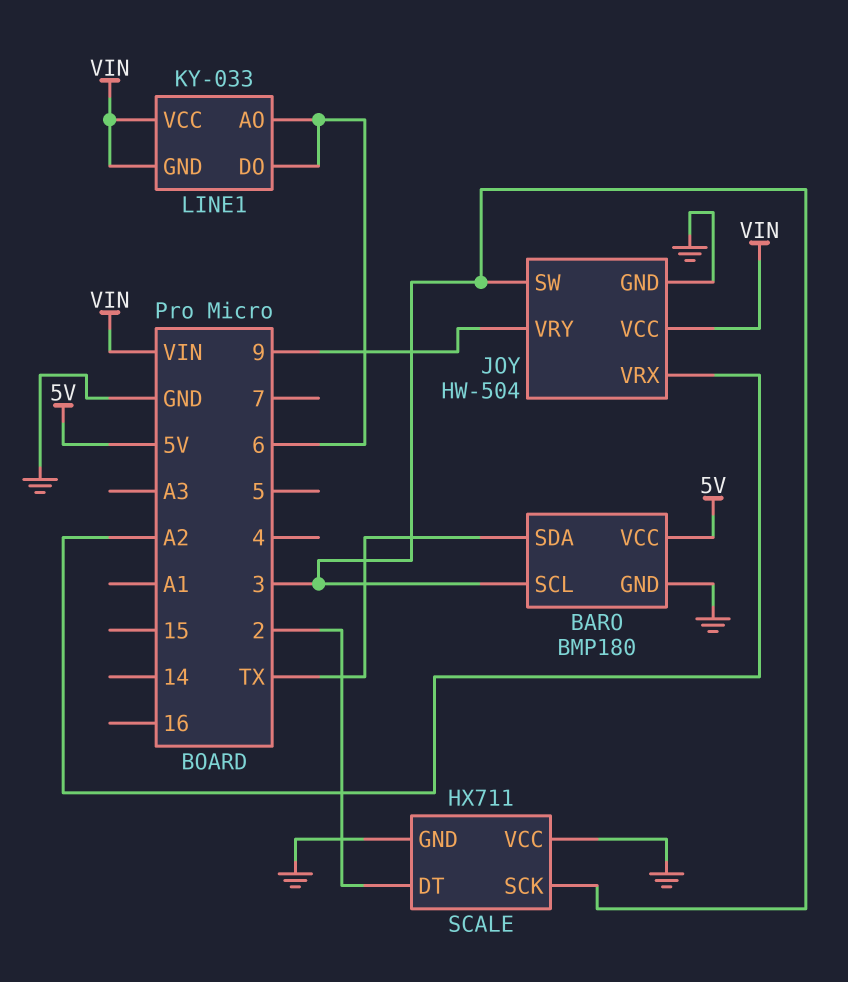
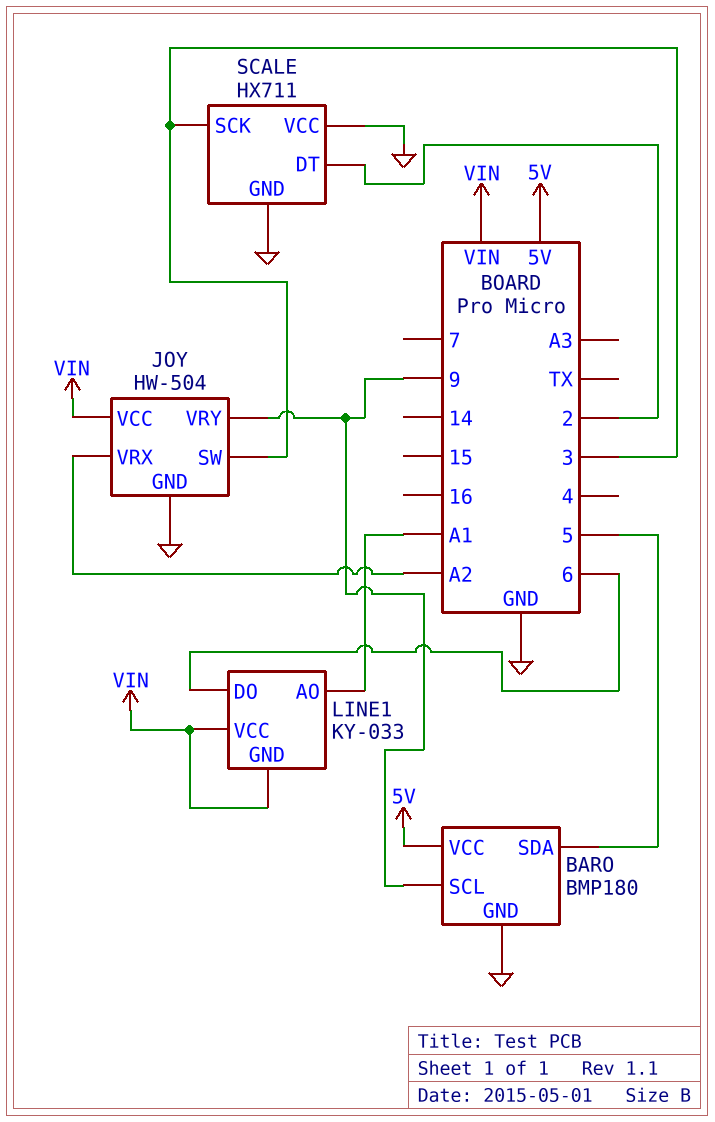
BARO pin SCL: 3 -> 9
BARO pin SDA: TX -> 5
LINE1 pin AO: 6 -> A1

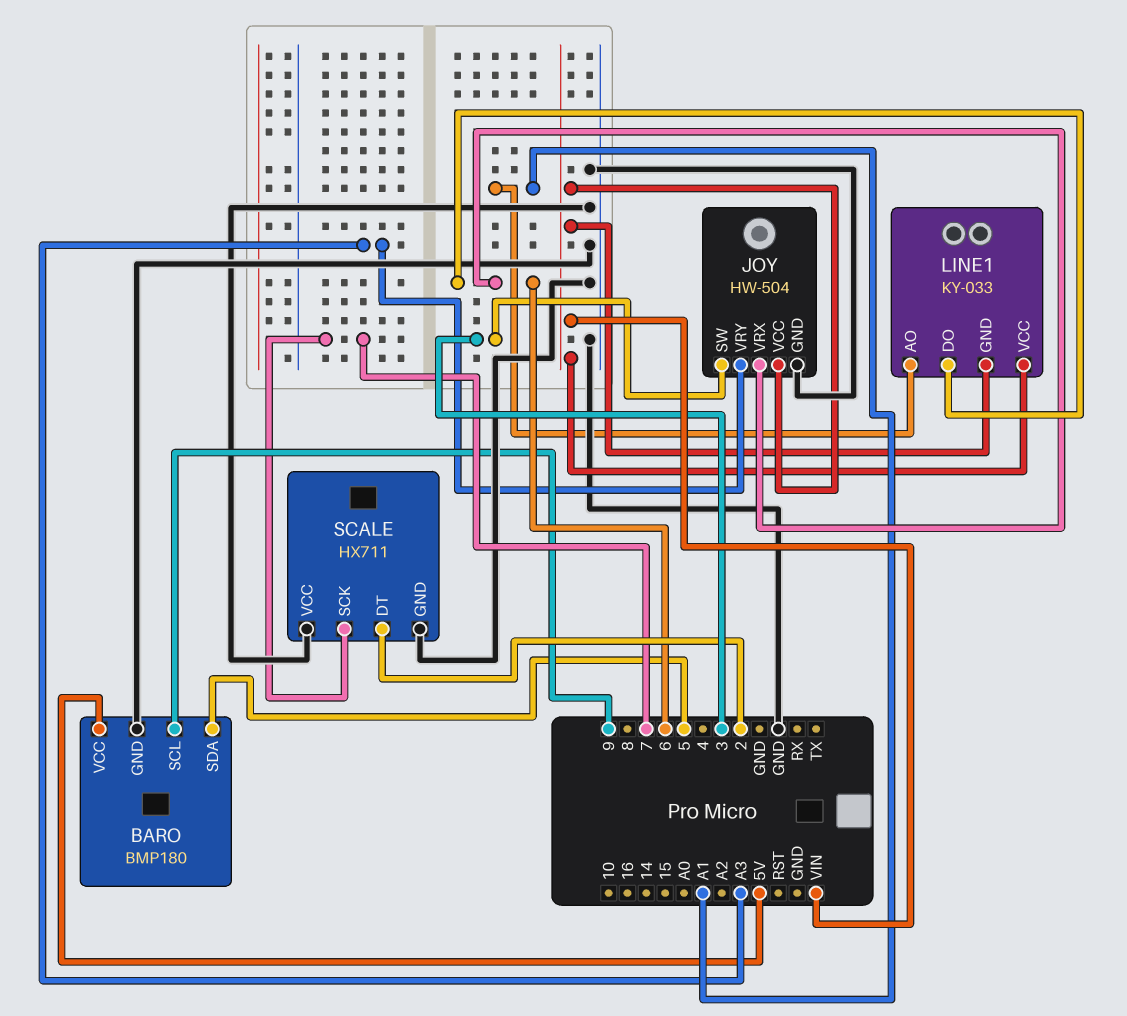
JOY pin VRX: A2 -> 6
JOY pin VRY: 9 -> A3
SCALE pin SCK: 3 -> 7

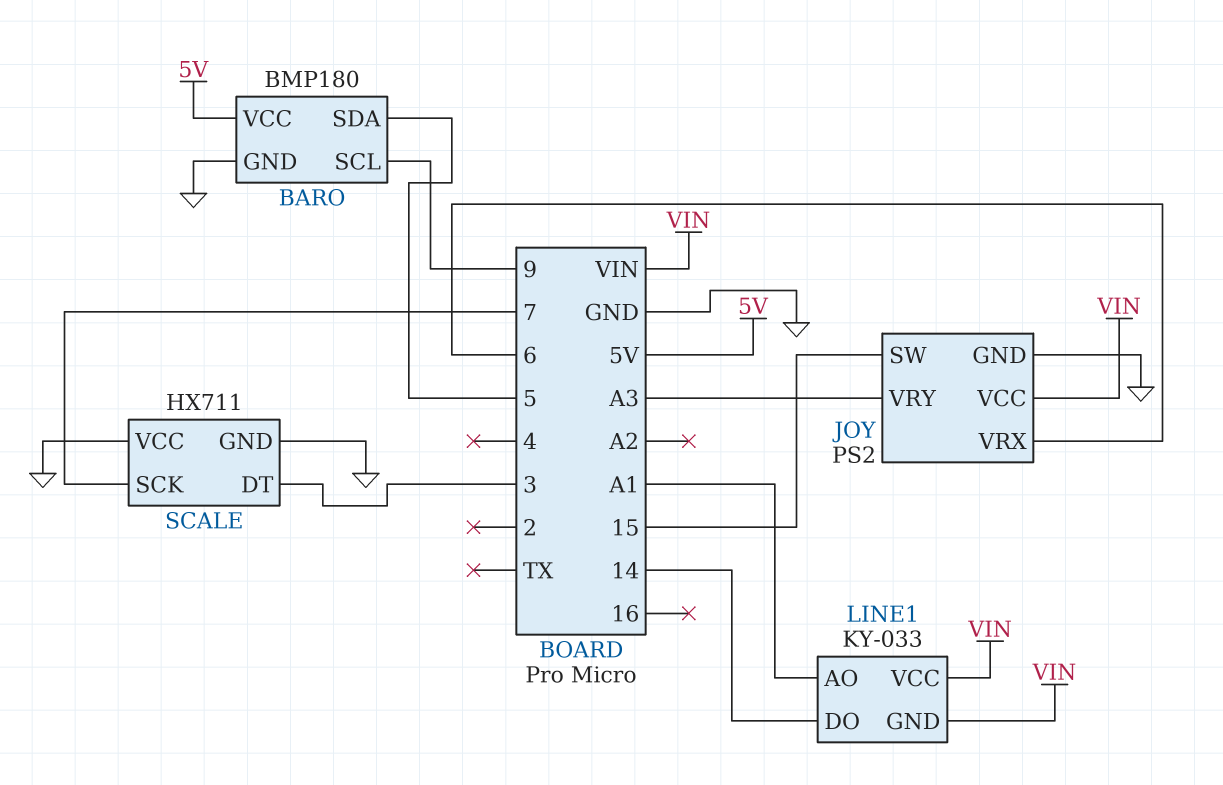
JOY: HW-504 -> PS2
JOY pin SW: 3 -> 15
LINE1 pin DO: 6 -> 14
SCALE pin DT: 2 -> 3

